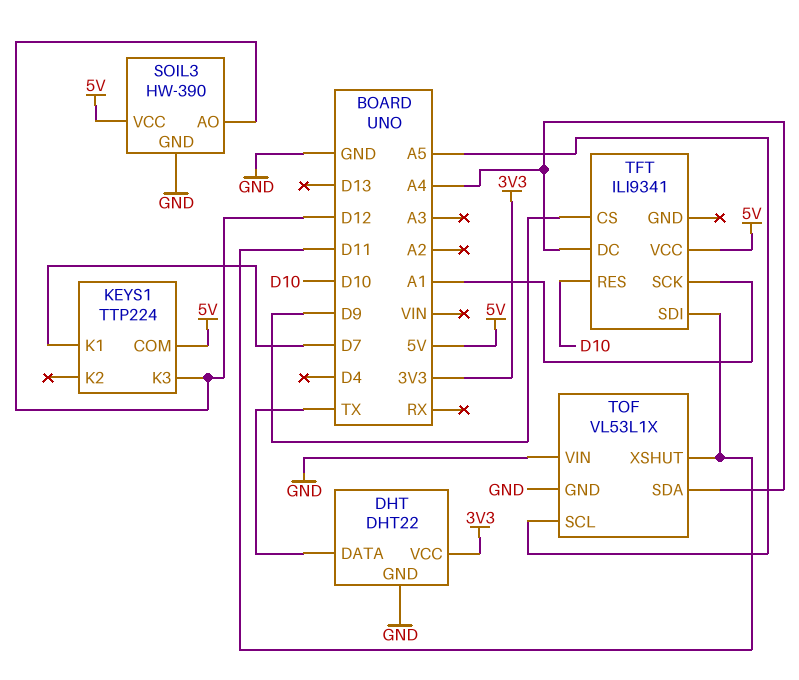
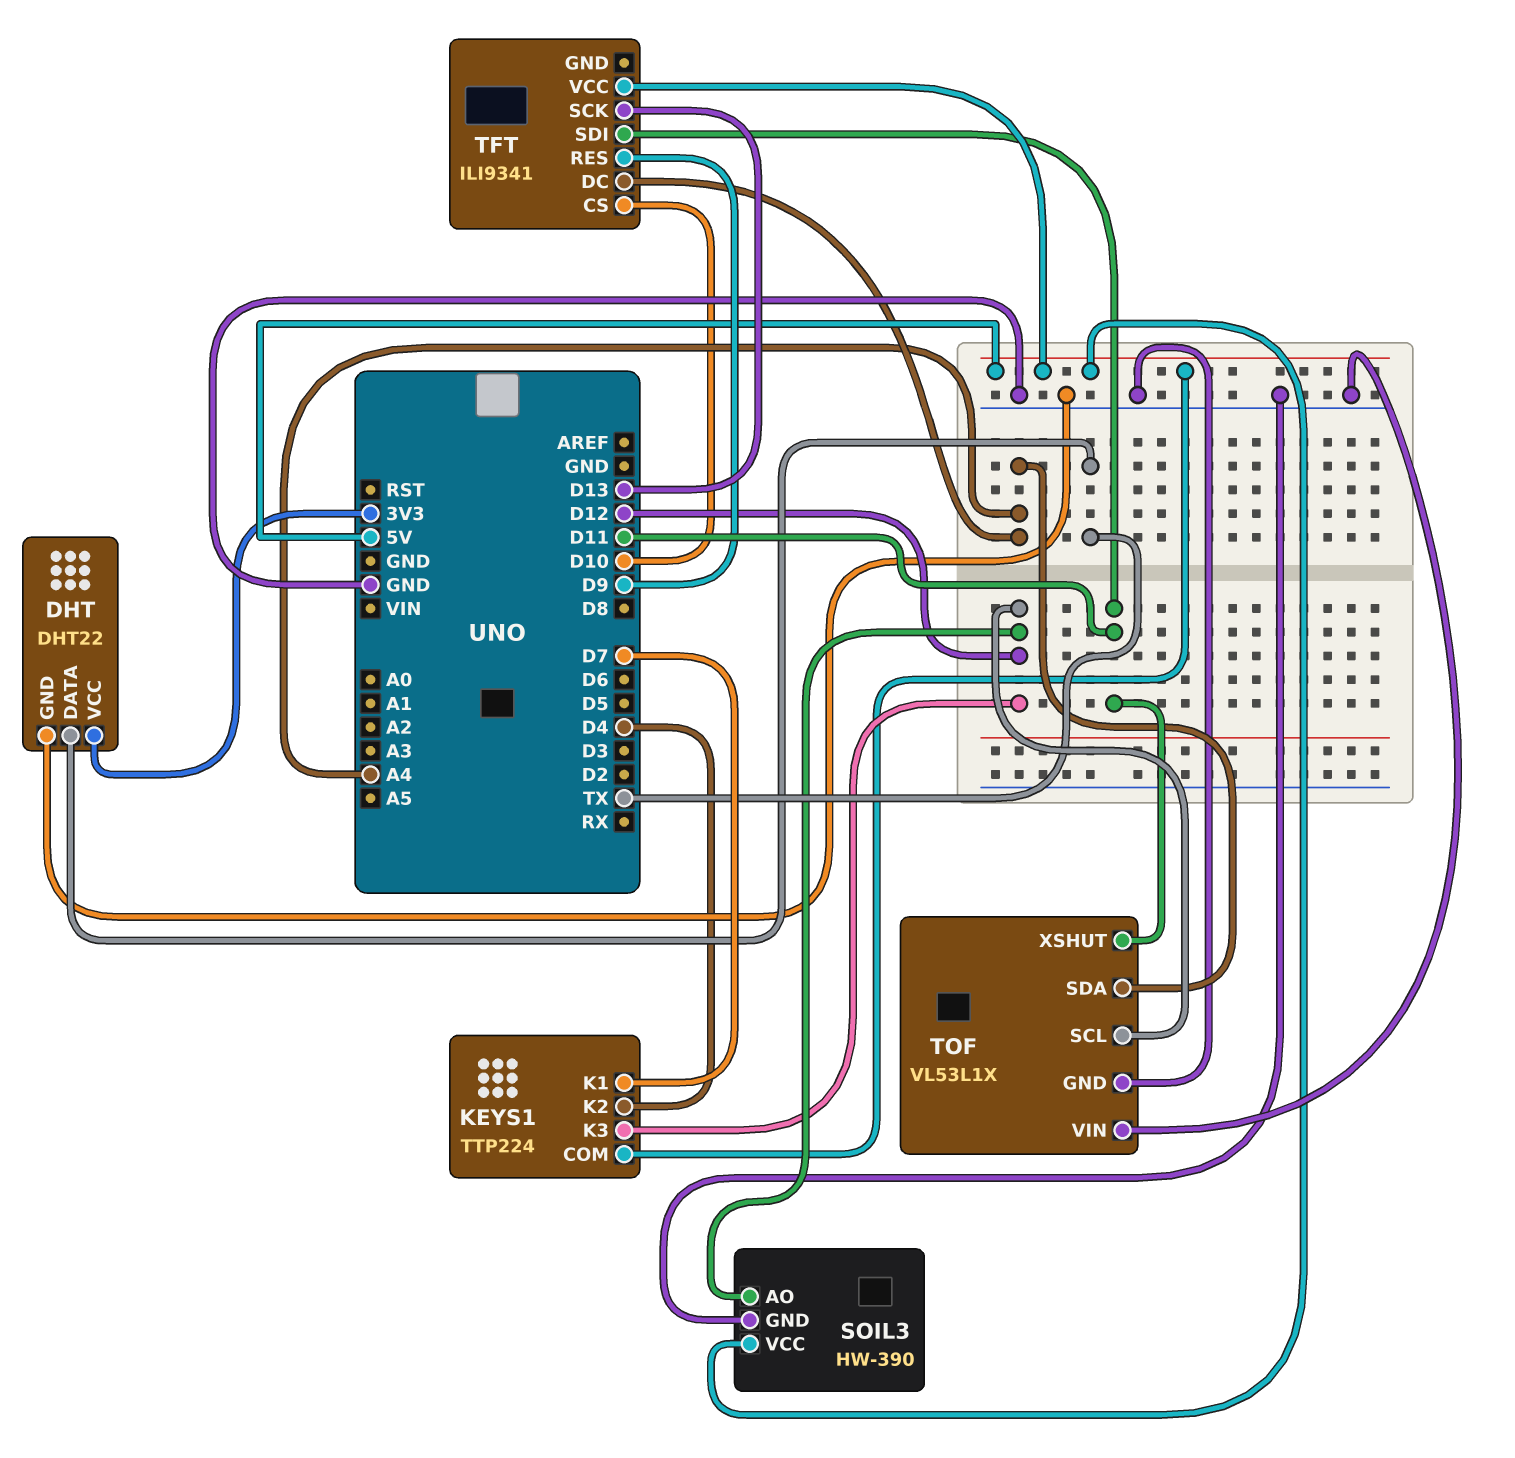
KEYS1 pin K2: none -> D4
TFT pin CS: D9 -> D10
TFT pin RES: D10 -> D9
TFT pin SCK: A1 -> D13
TOF pin SCL: A5 -> D12

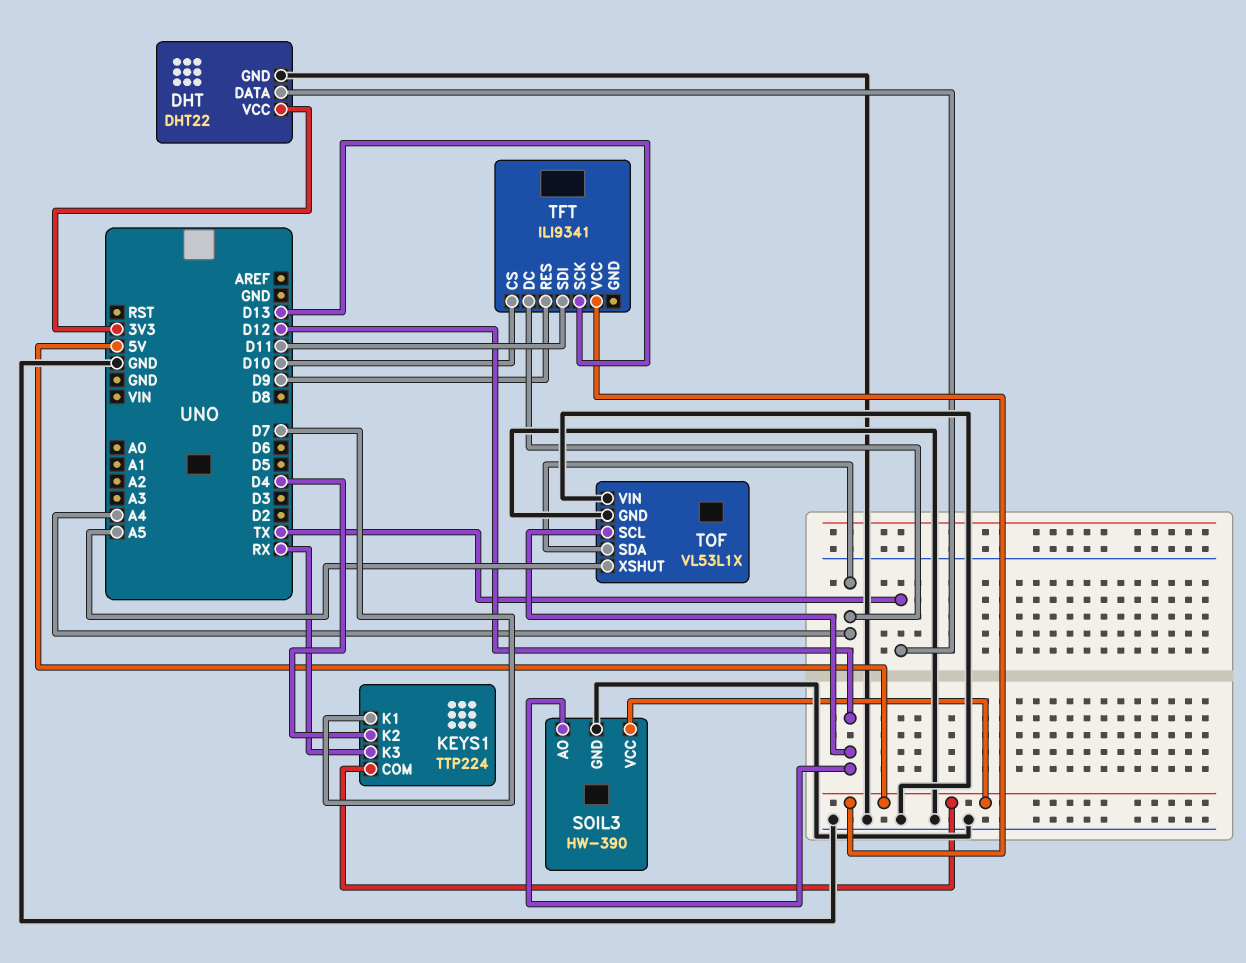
KEYS1 pin K3: D12 -> RX
TOF pin XSHUT: D11 -> A5

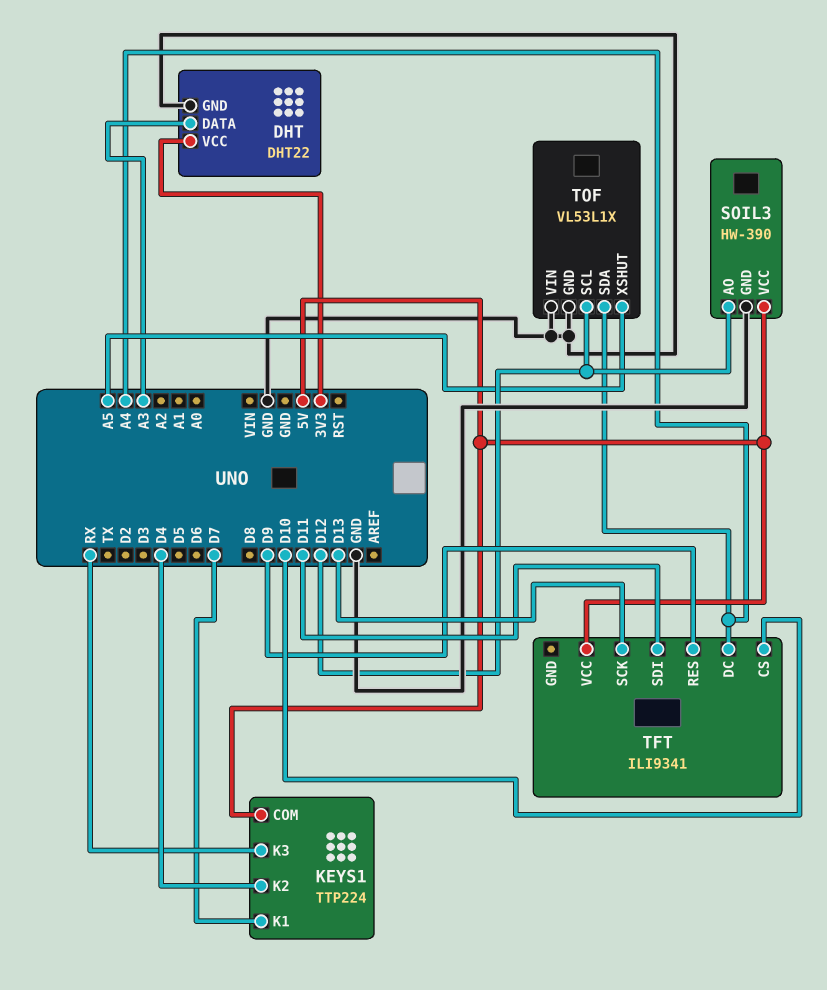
DHT pin DATA: TX -> A3

